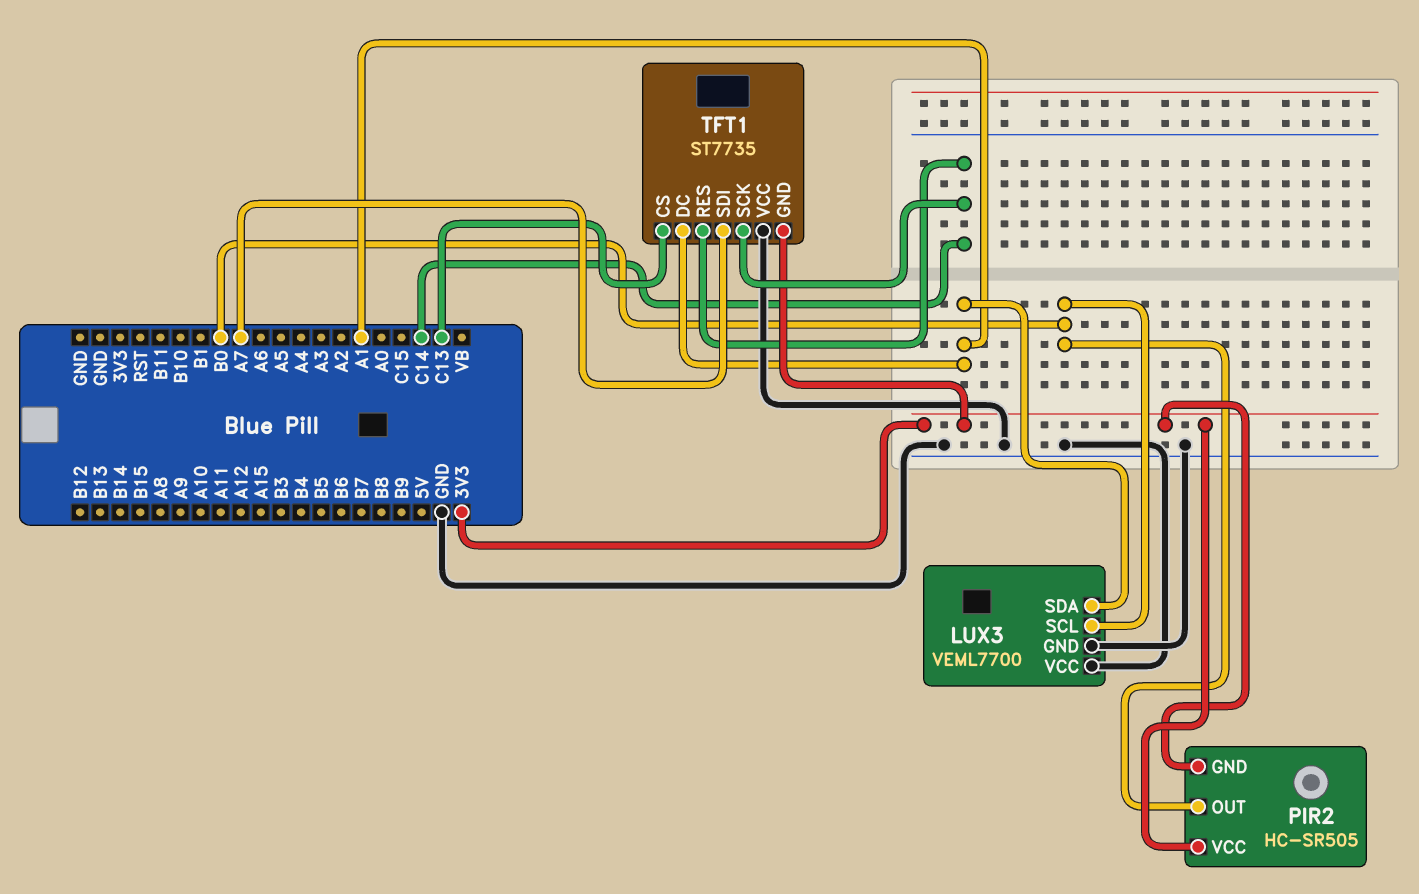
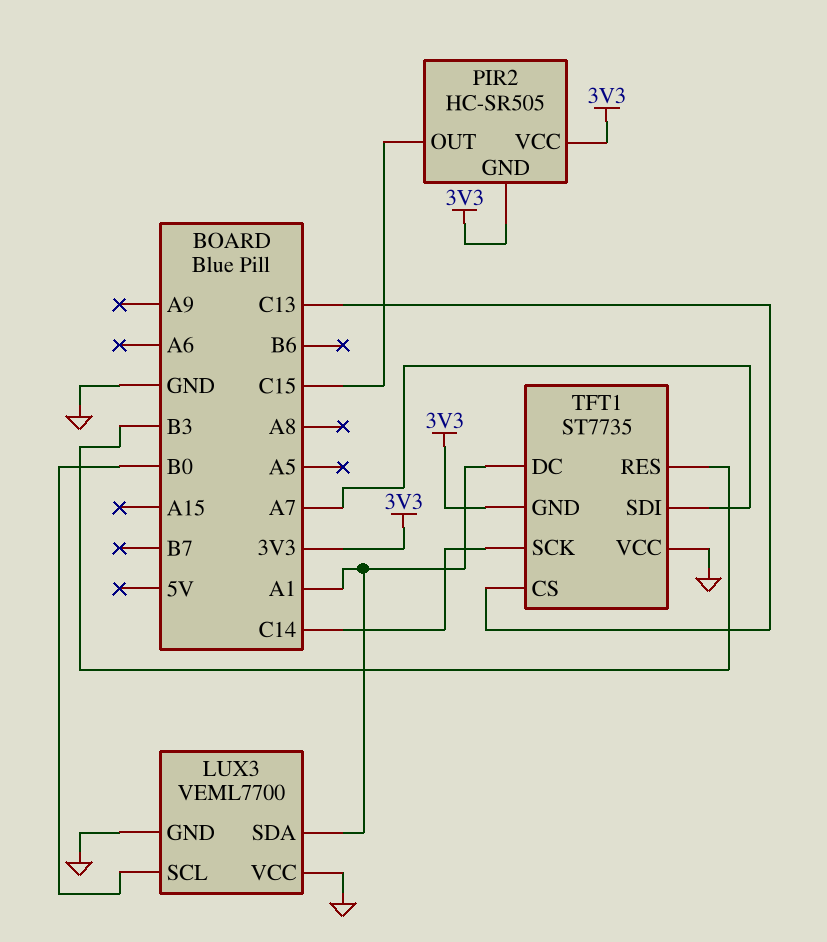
PIR2 pin OUT: B0 -> C15
TFT1 pin RES: C14 -> B3

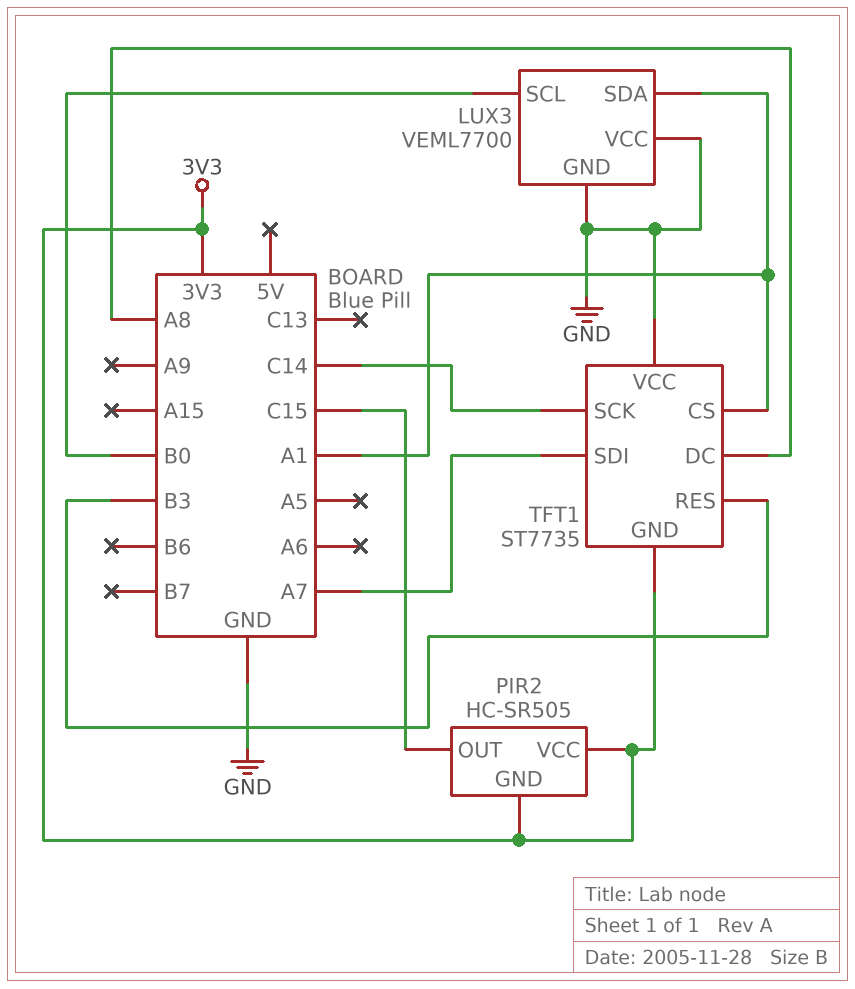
TFT1 pin CS: C13 -> A1
TFT1 pin DC: A1 -> A8

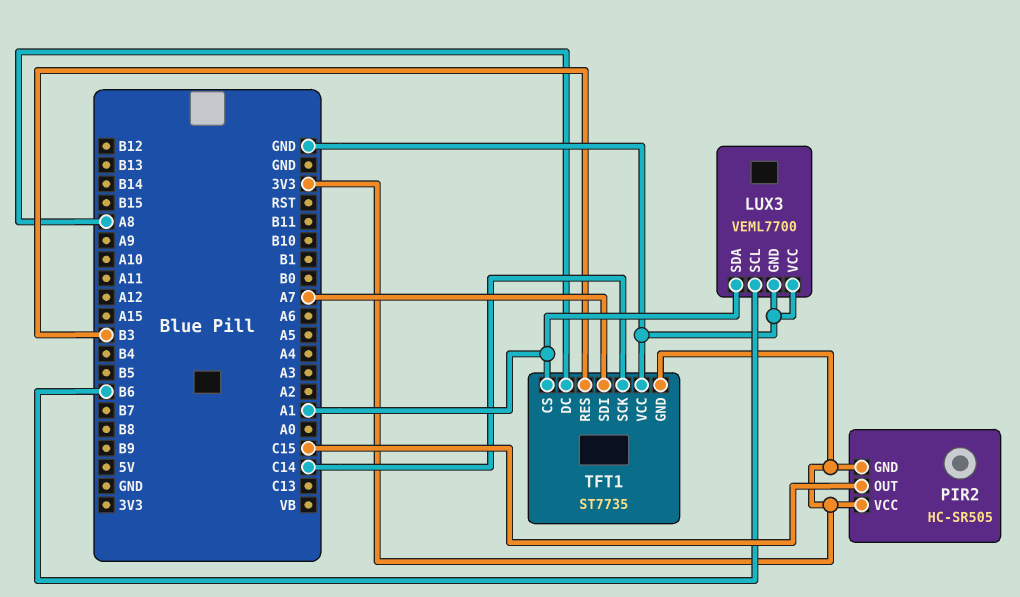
LUX3 pin SCL: B0 -> B6

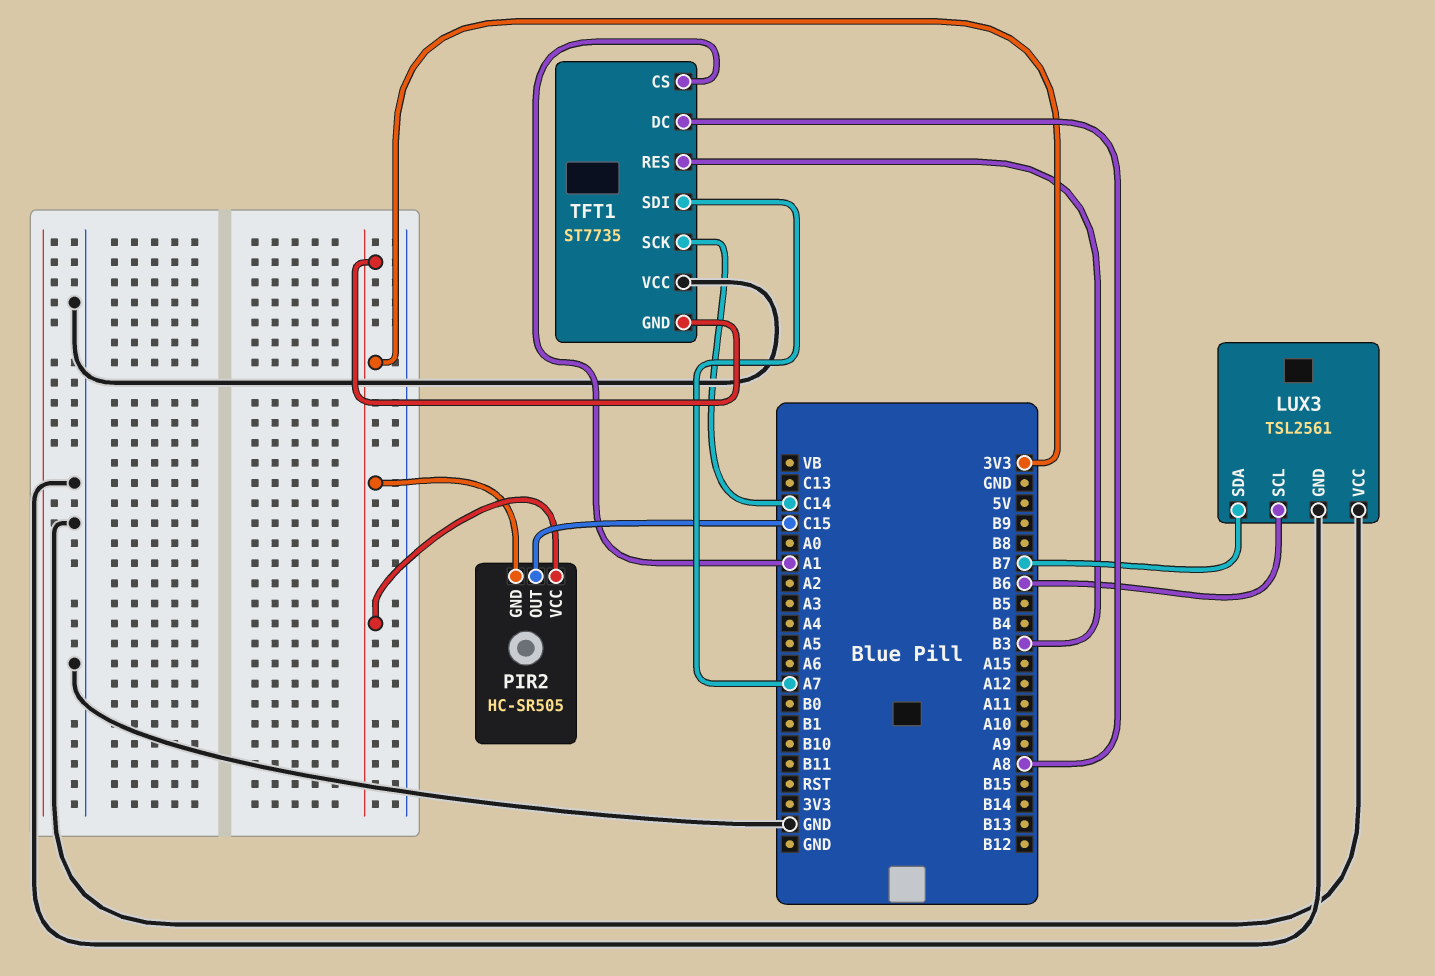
LUX3: VEML7700 -> TSL2561
LUX3 pin SDA: A1 -> B7

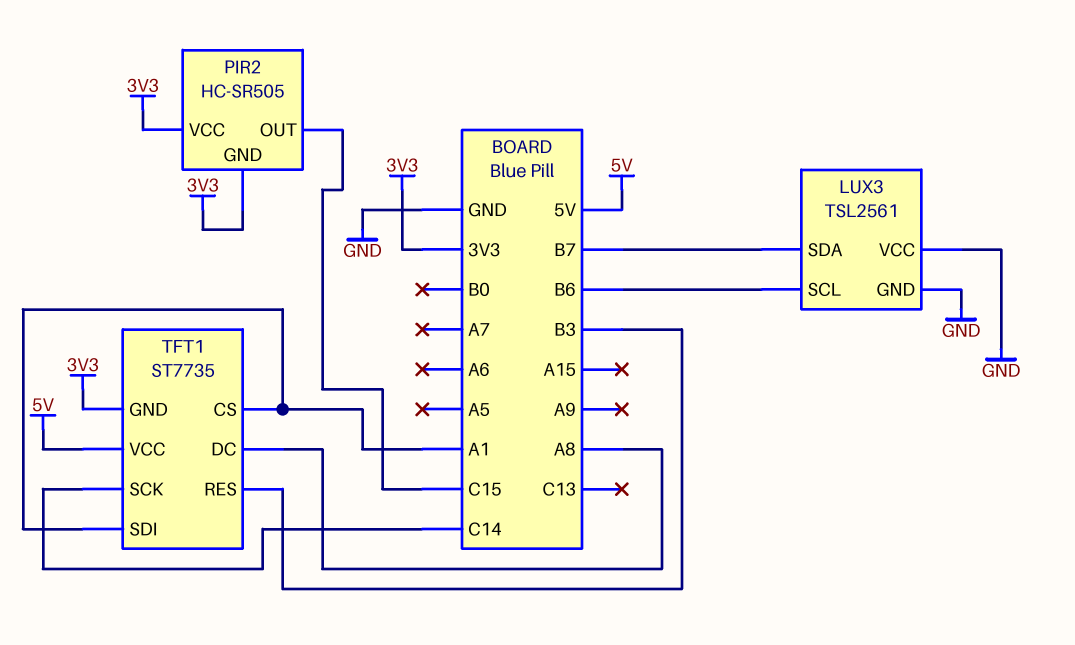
TFT1 pin SDI: A7 -> A1
TFT1 pin VCC: GND -> 5V

